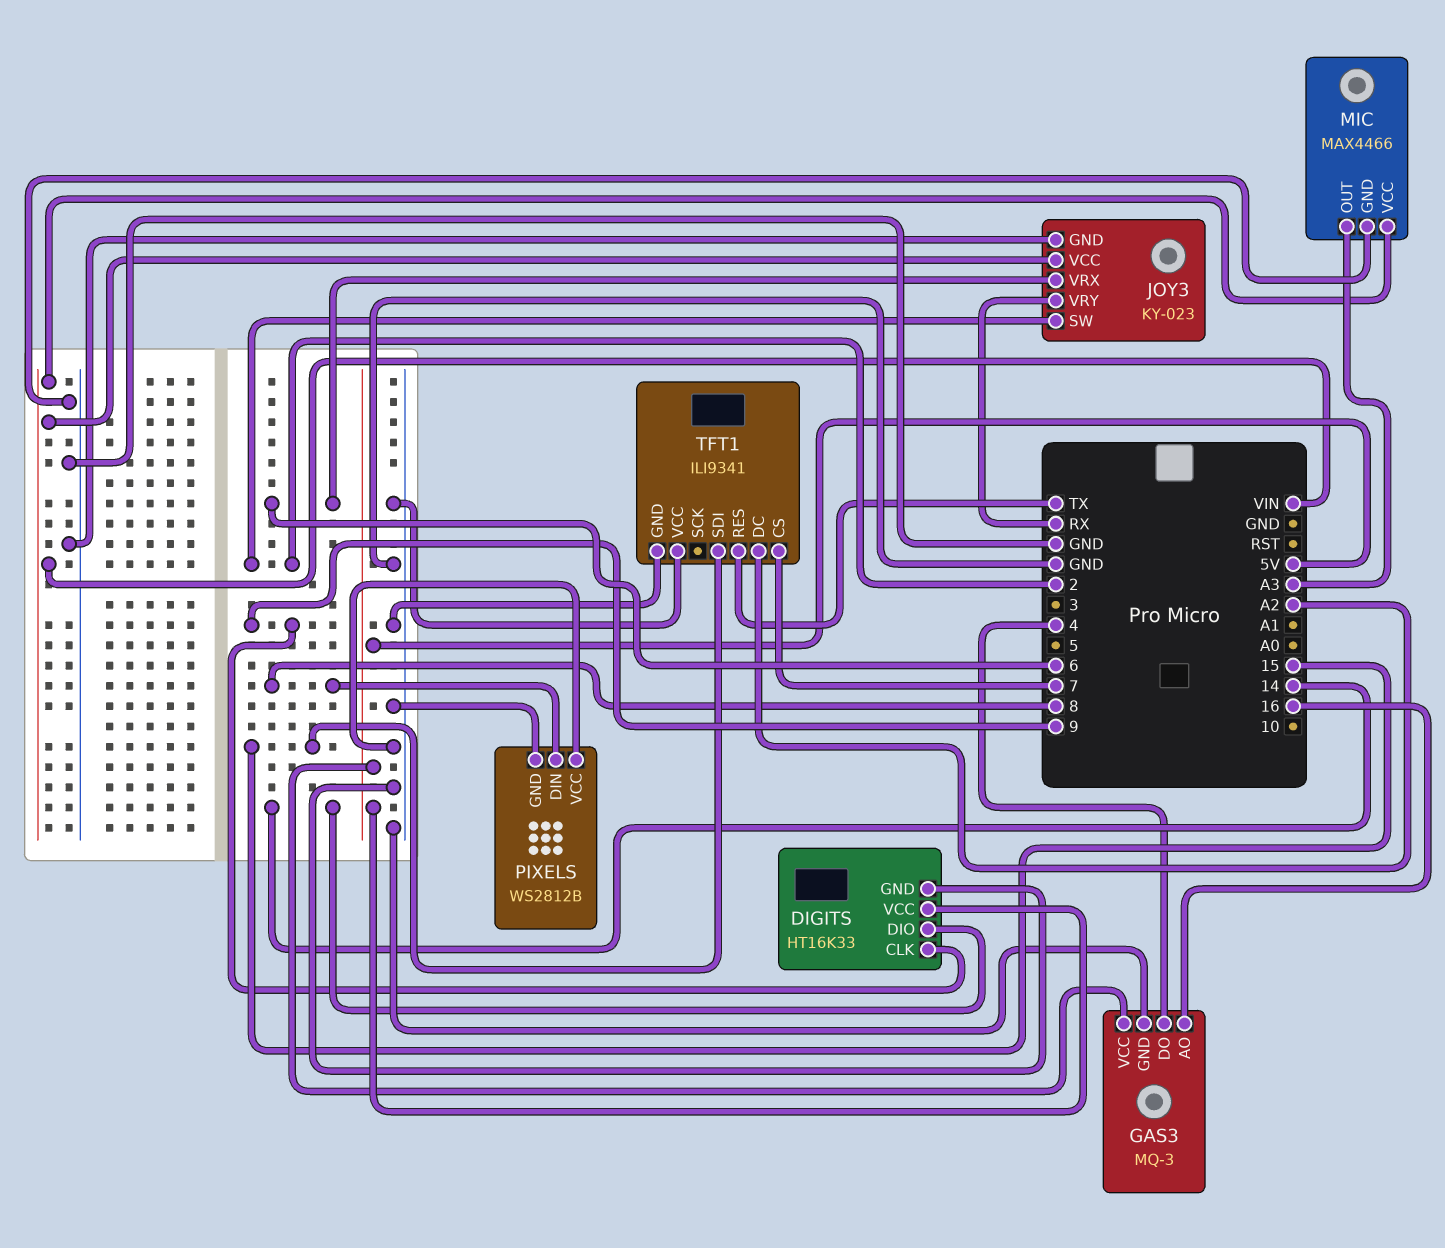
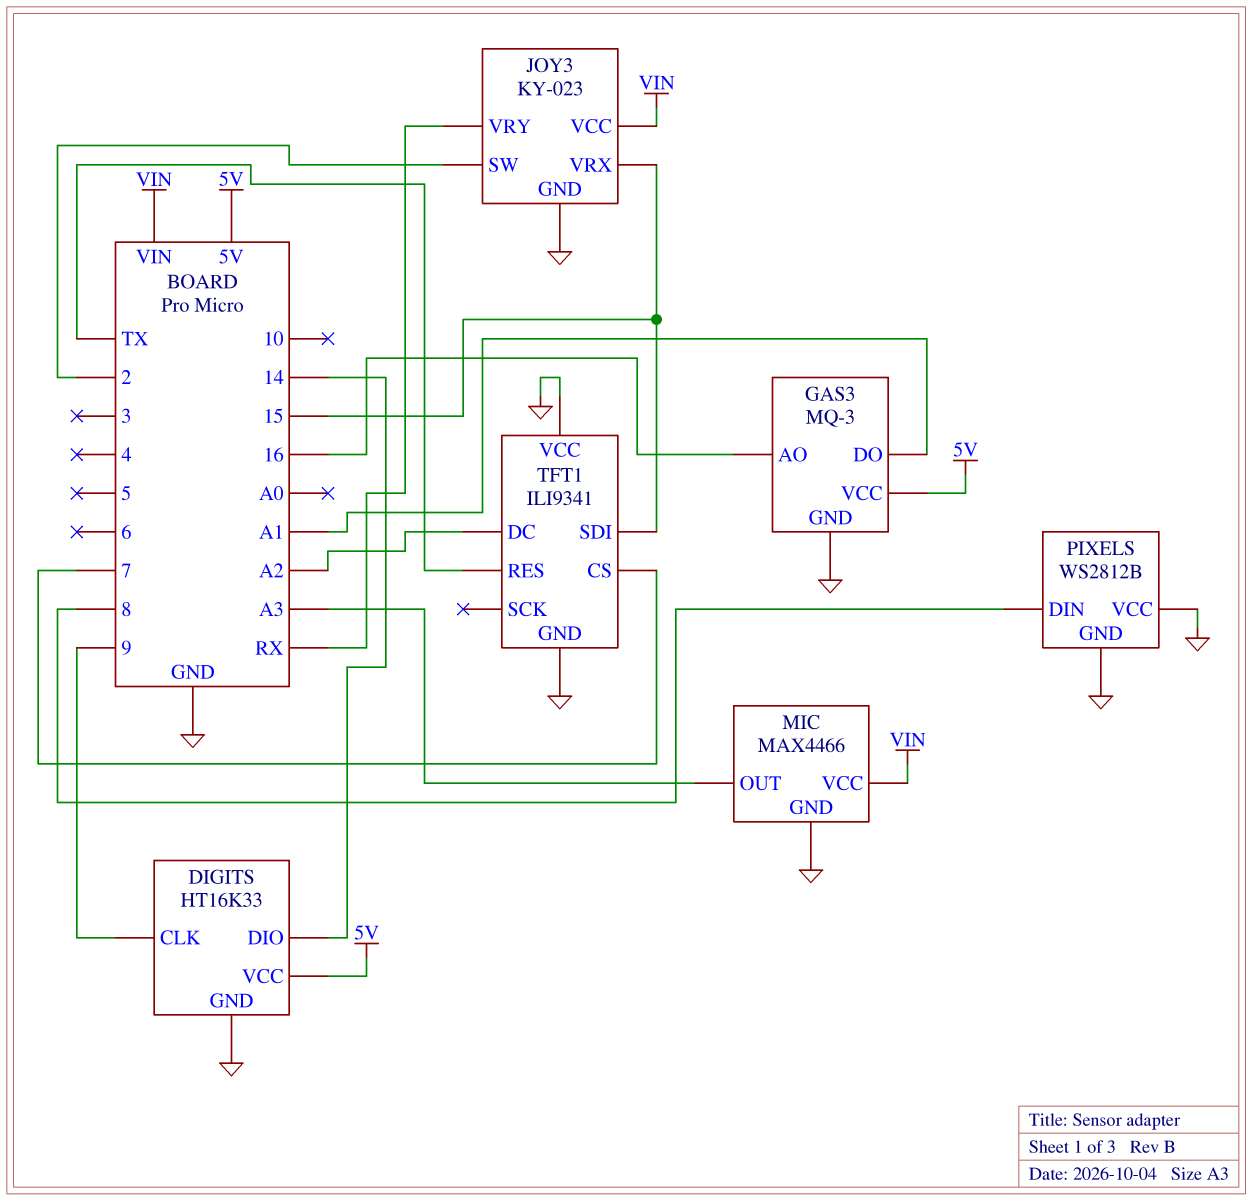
GAS3 pin DO: 4 -> A1
JOY3 pin VRX: 6 -> 15

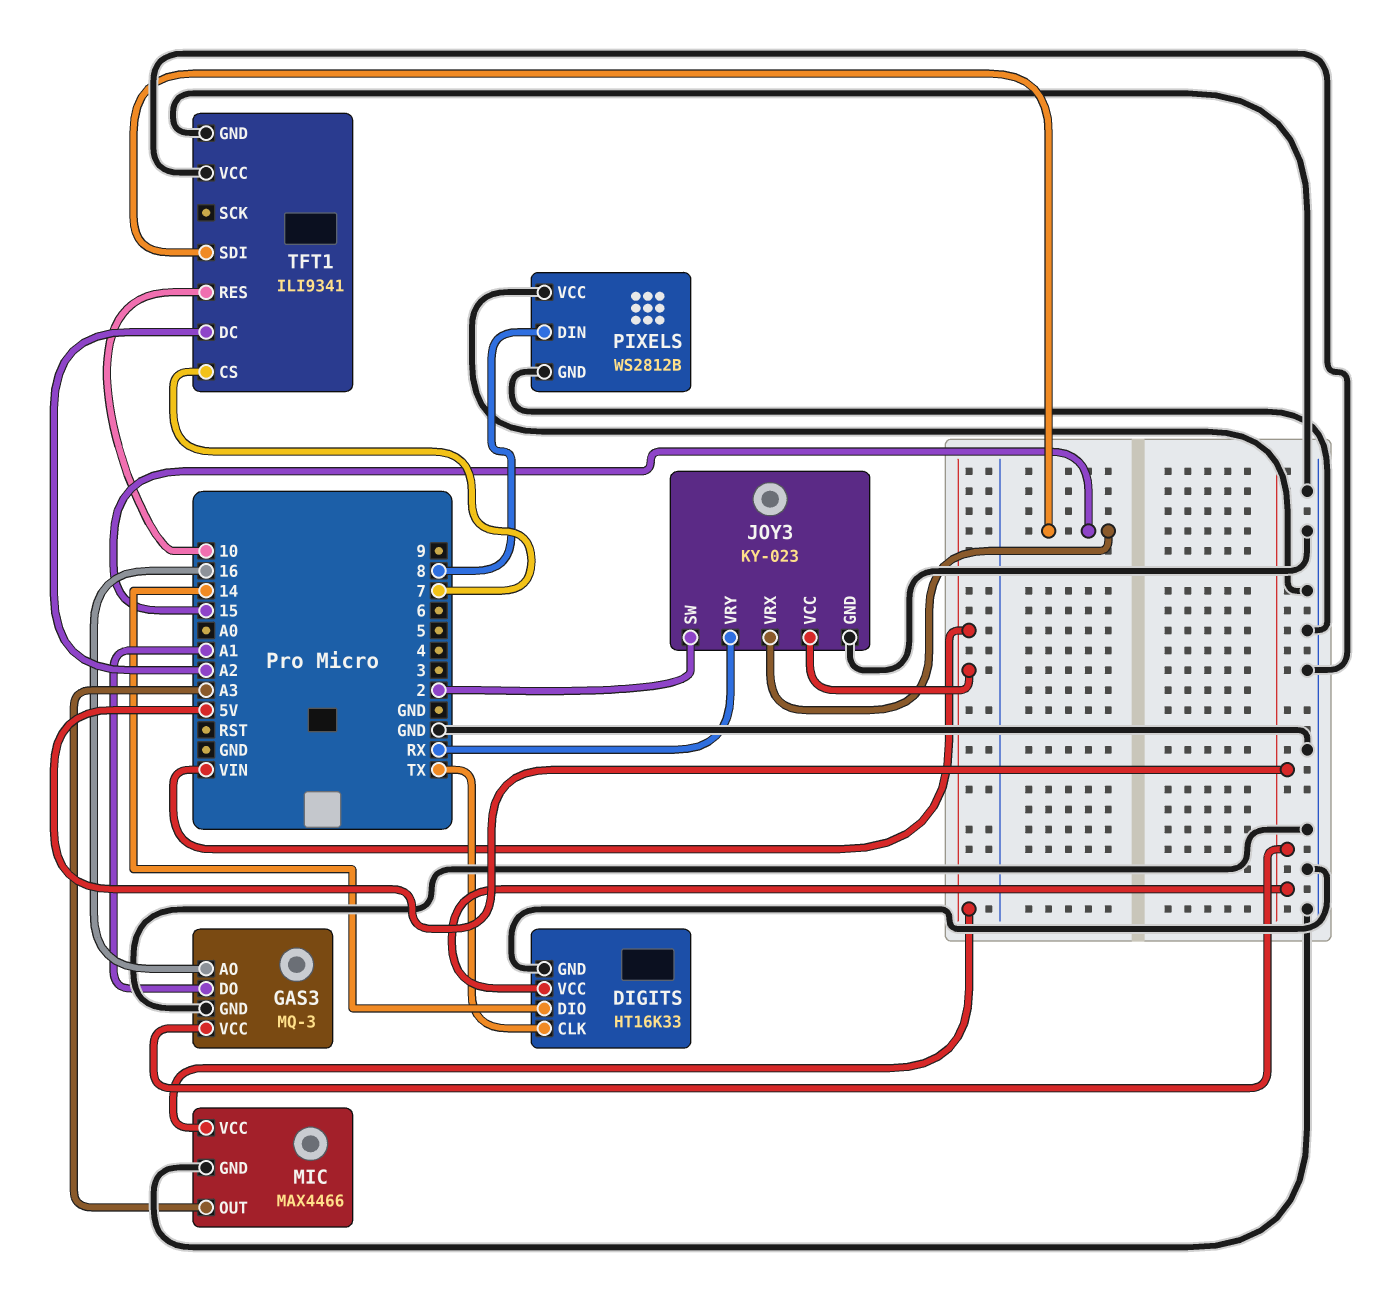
DIGITS pin CLK: 9 -> TX
TFT1 pin RES: TX -> 10

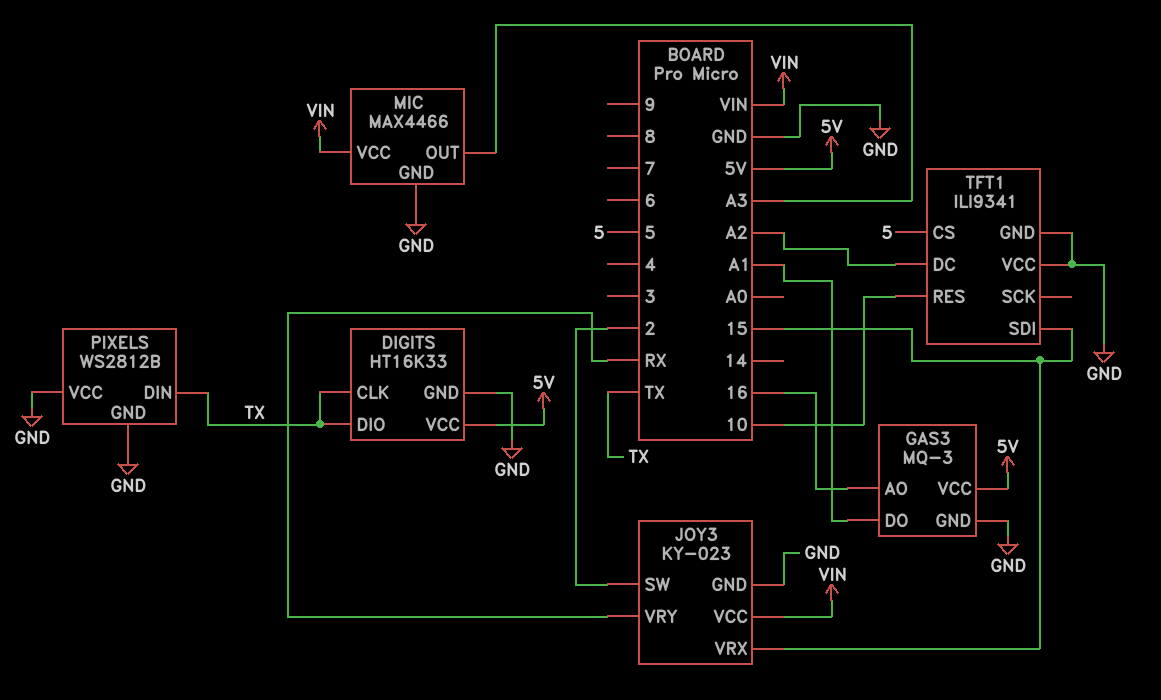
DIGITS pin DIO: 14 -> TX
PIXELS pin DIN: 8 -> TX
TFT1 pin CS: 7 -> 5

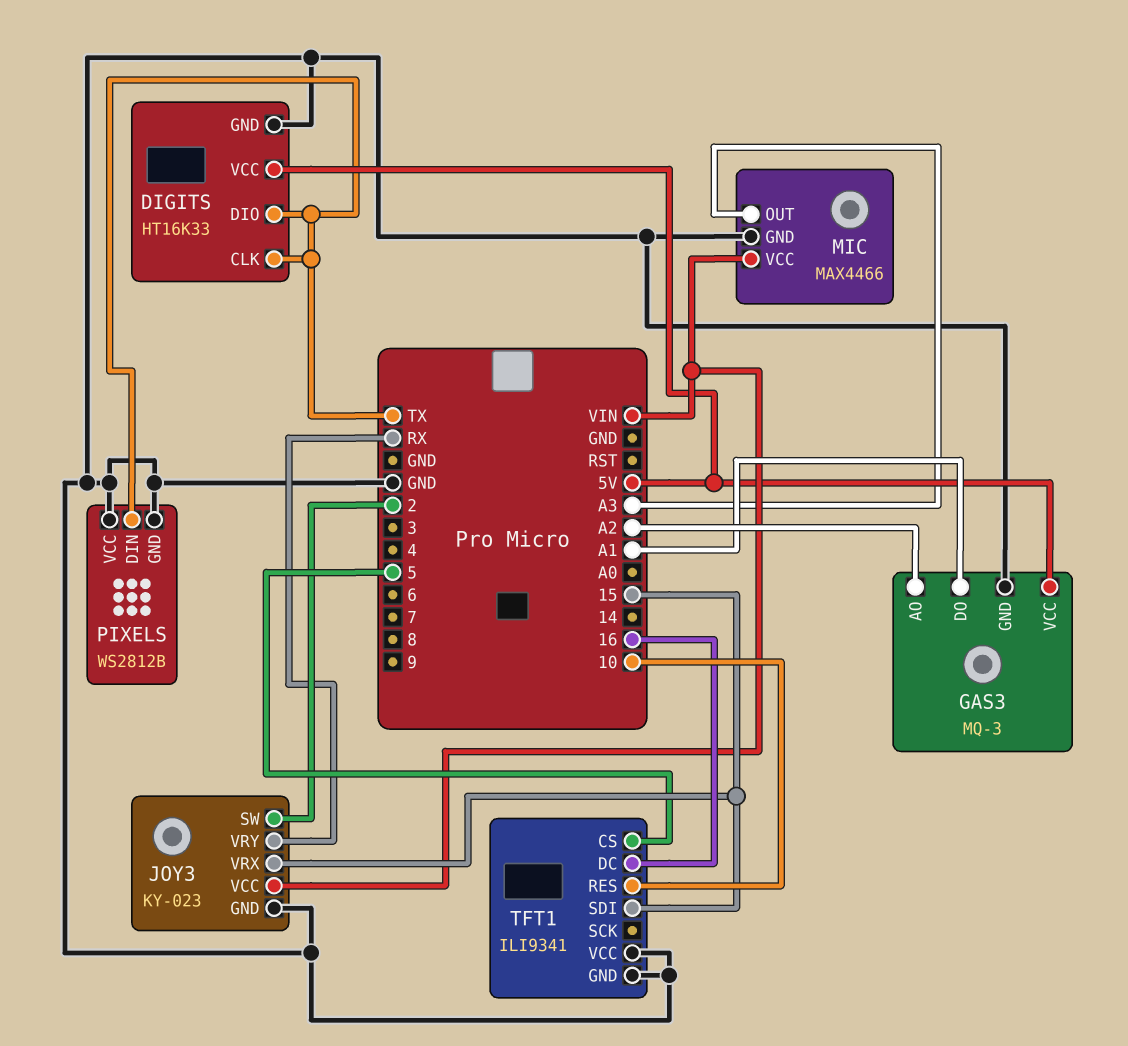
GAS3 pin AO: 16 -> A2
TFT1 pin DC: A2 -> 16

